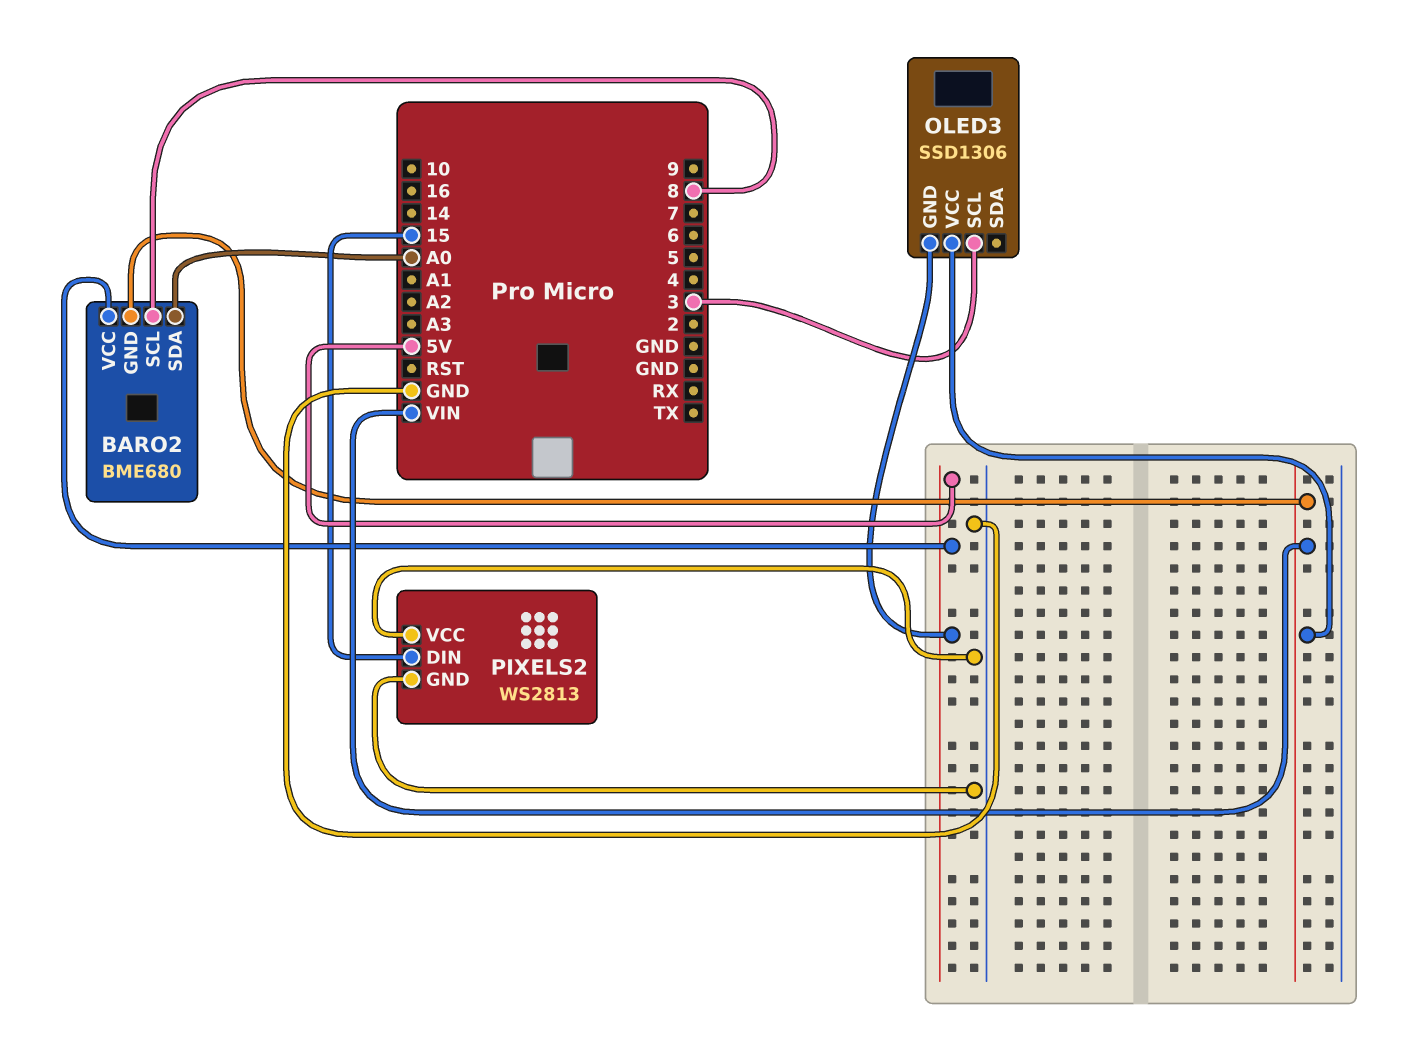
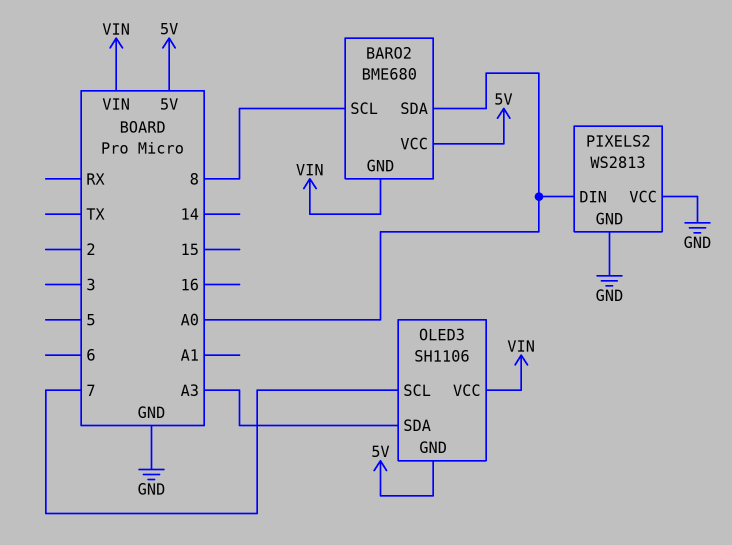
OLED3: SSD1306 -> SH1106
OLED3 pin SCL: 3 -> 7
OLED3 pin SDA: none -> A3
PIXELS2 pin DIN: 15 -> A0

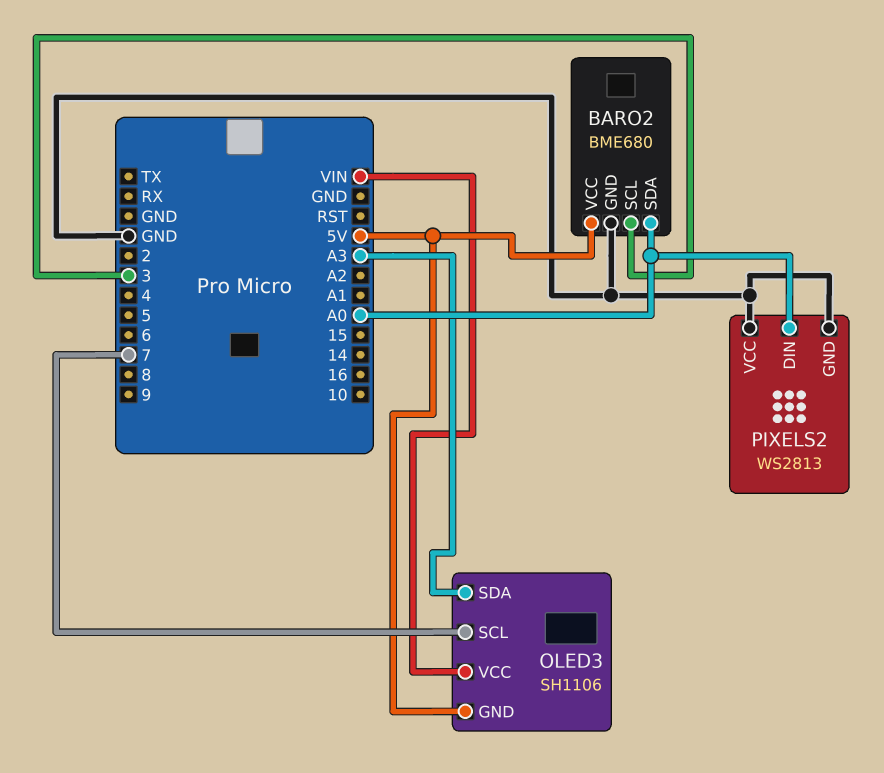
BARO2 pin GND: VIN -> GND
BARO2 pin SCL: 8 -> 3

